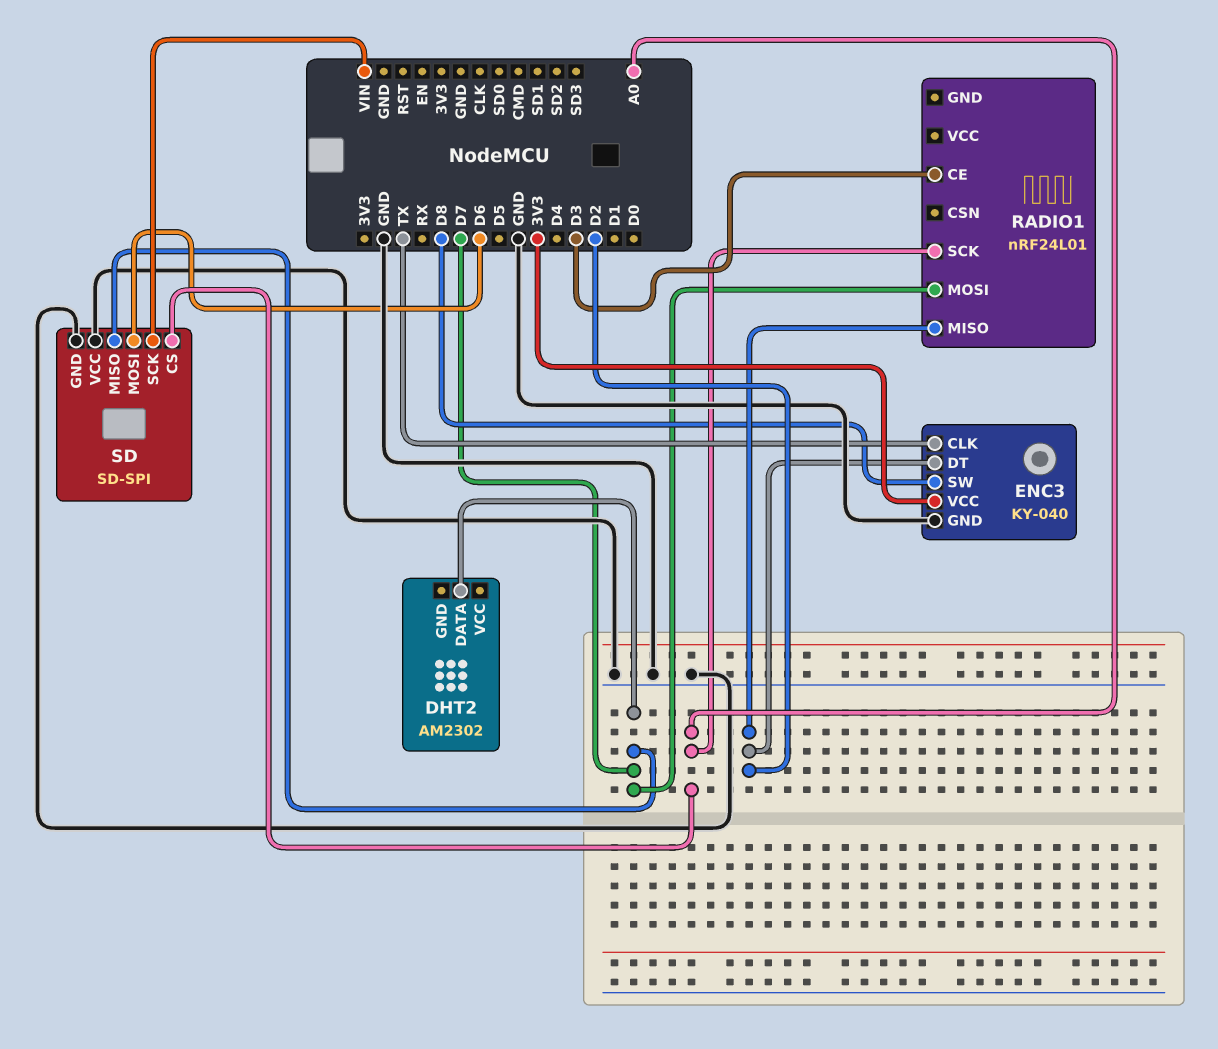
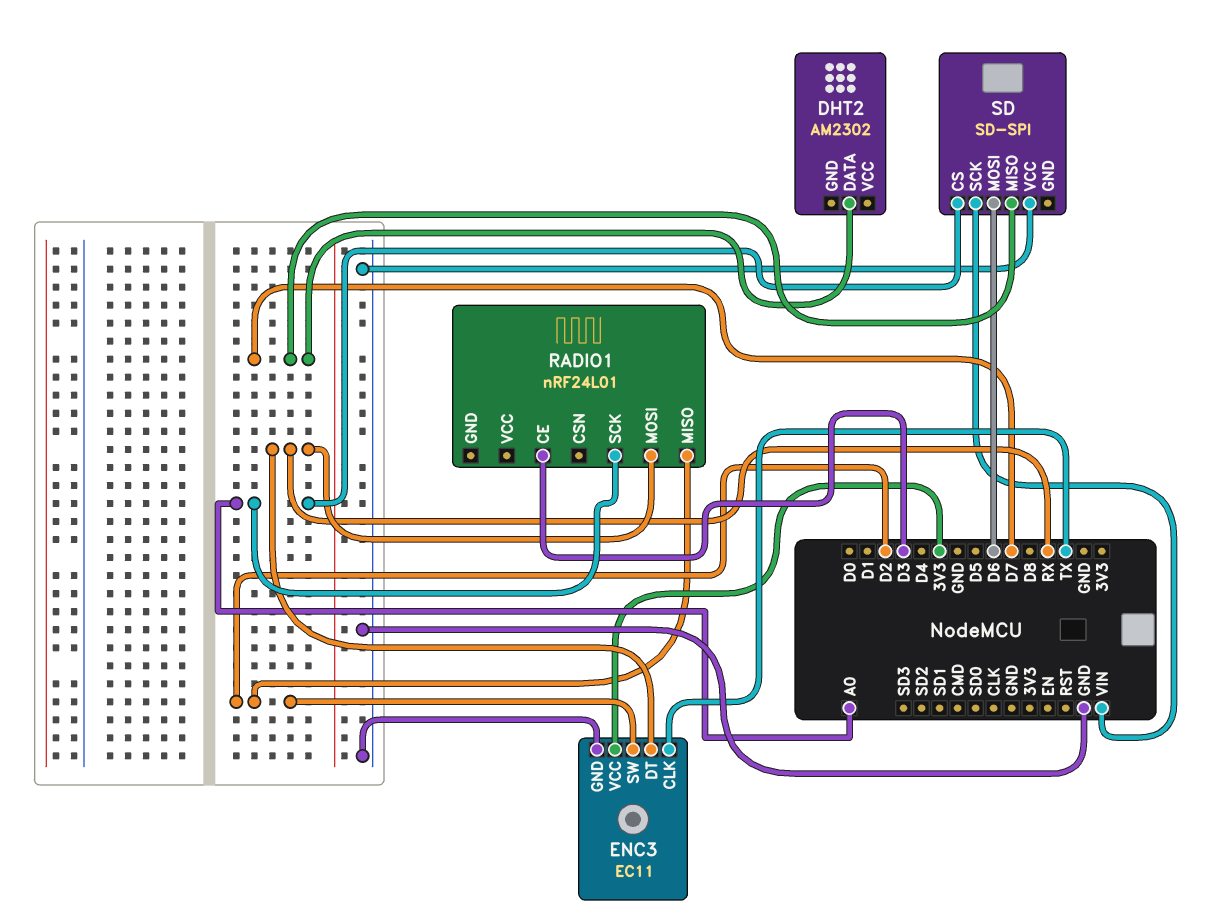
ENC3: KY-040 -> EC11
ENC3 pin DT: D2 -> RX
ENC3 pin SW: D8 -> D2
RADIO1 pin MOSI: D7 -> RX
SD pin GND: GND -> none

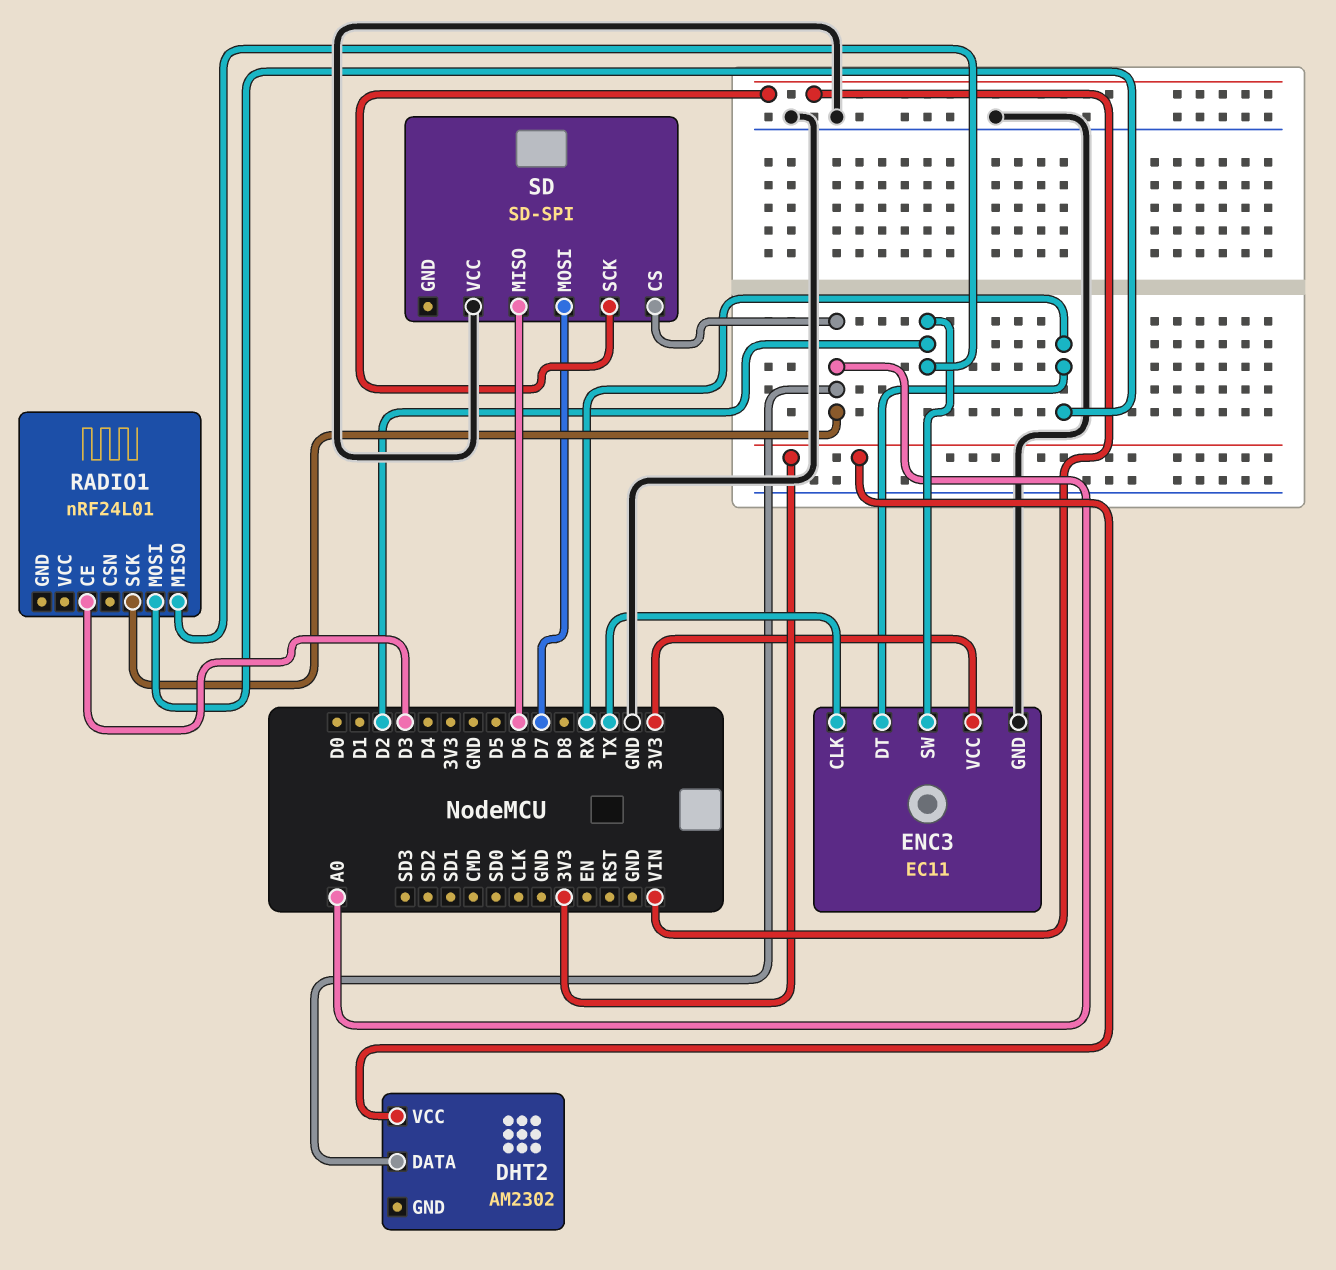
DHT2 pin DATA: D7 -> A0
DHT2 pin VCC: none -> 3V3
SD pin MISO: D7 -> D6
SD pin MOSI: D6 -> D7

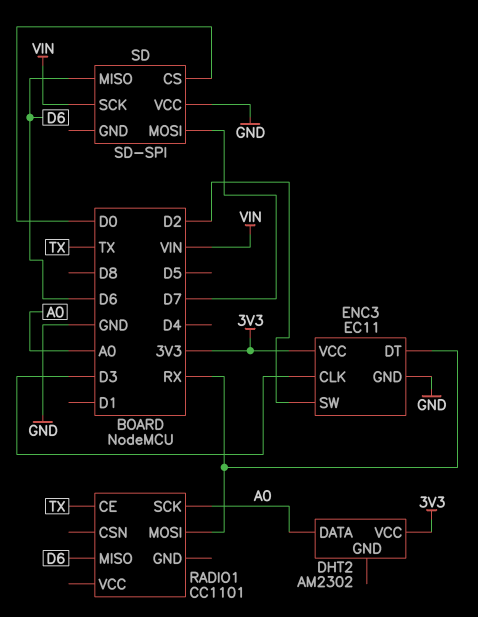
ENC3 pin CLK: TX -> D3
RADIO1: nRF24L01 -> CC1101
RADIO1 pin CE: D3 -> TX
RADIO1 pin MISO: D2 -> D6
SD pin CS: A0 -> D0

